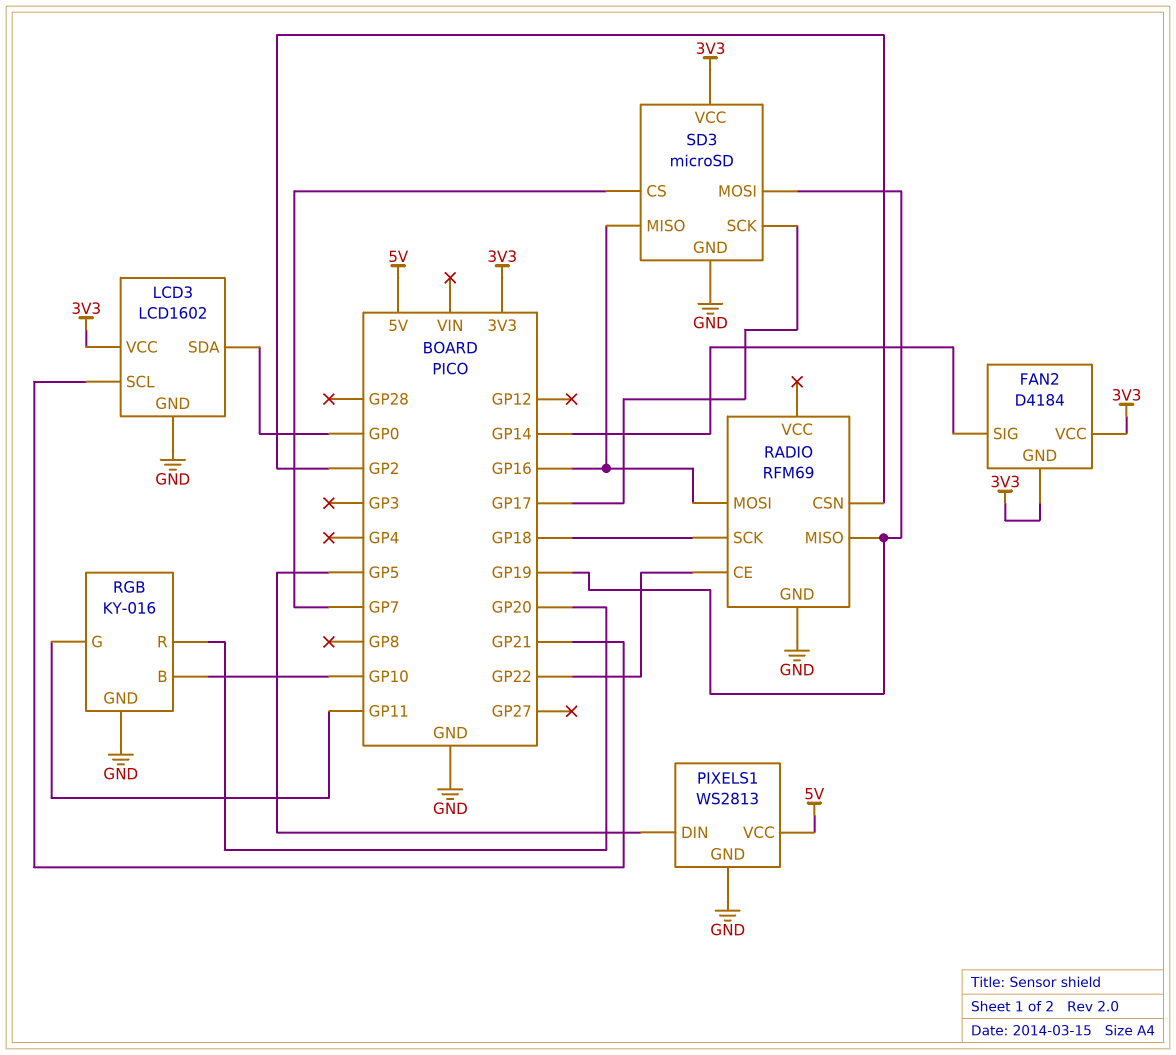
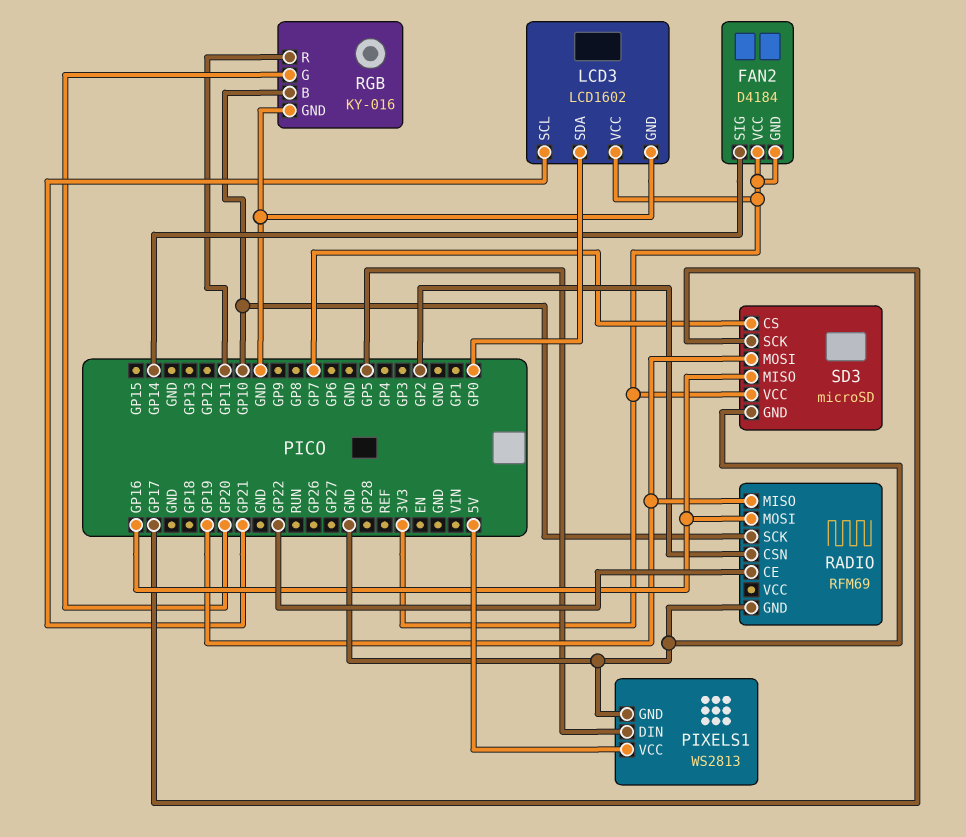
RADIO pin SCK: GP18 -> GP10
RGB pin G: GP11 -> GP20
RGB pin R: GP20 -> GP11

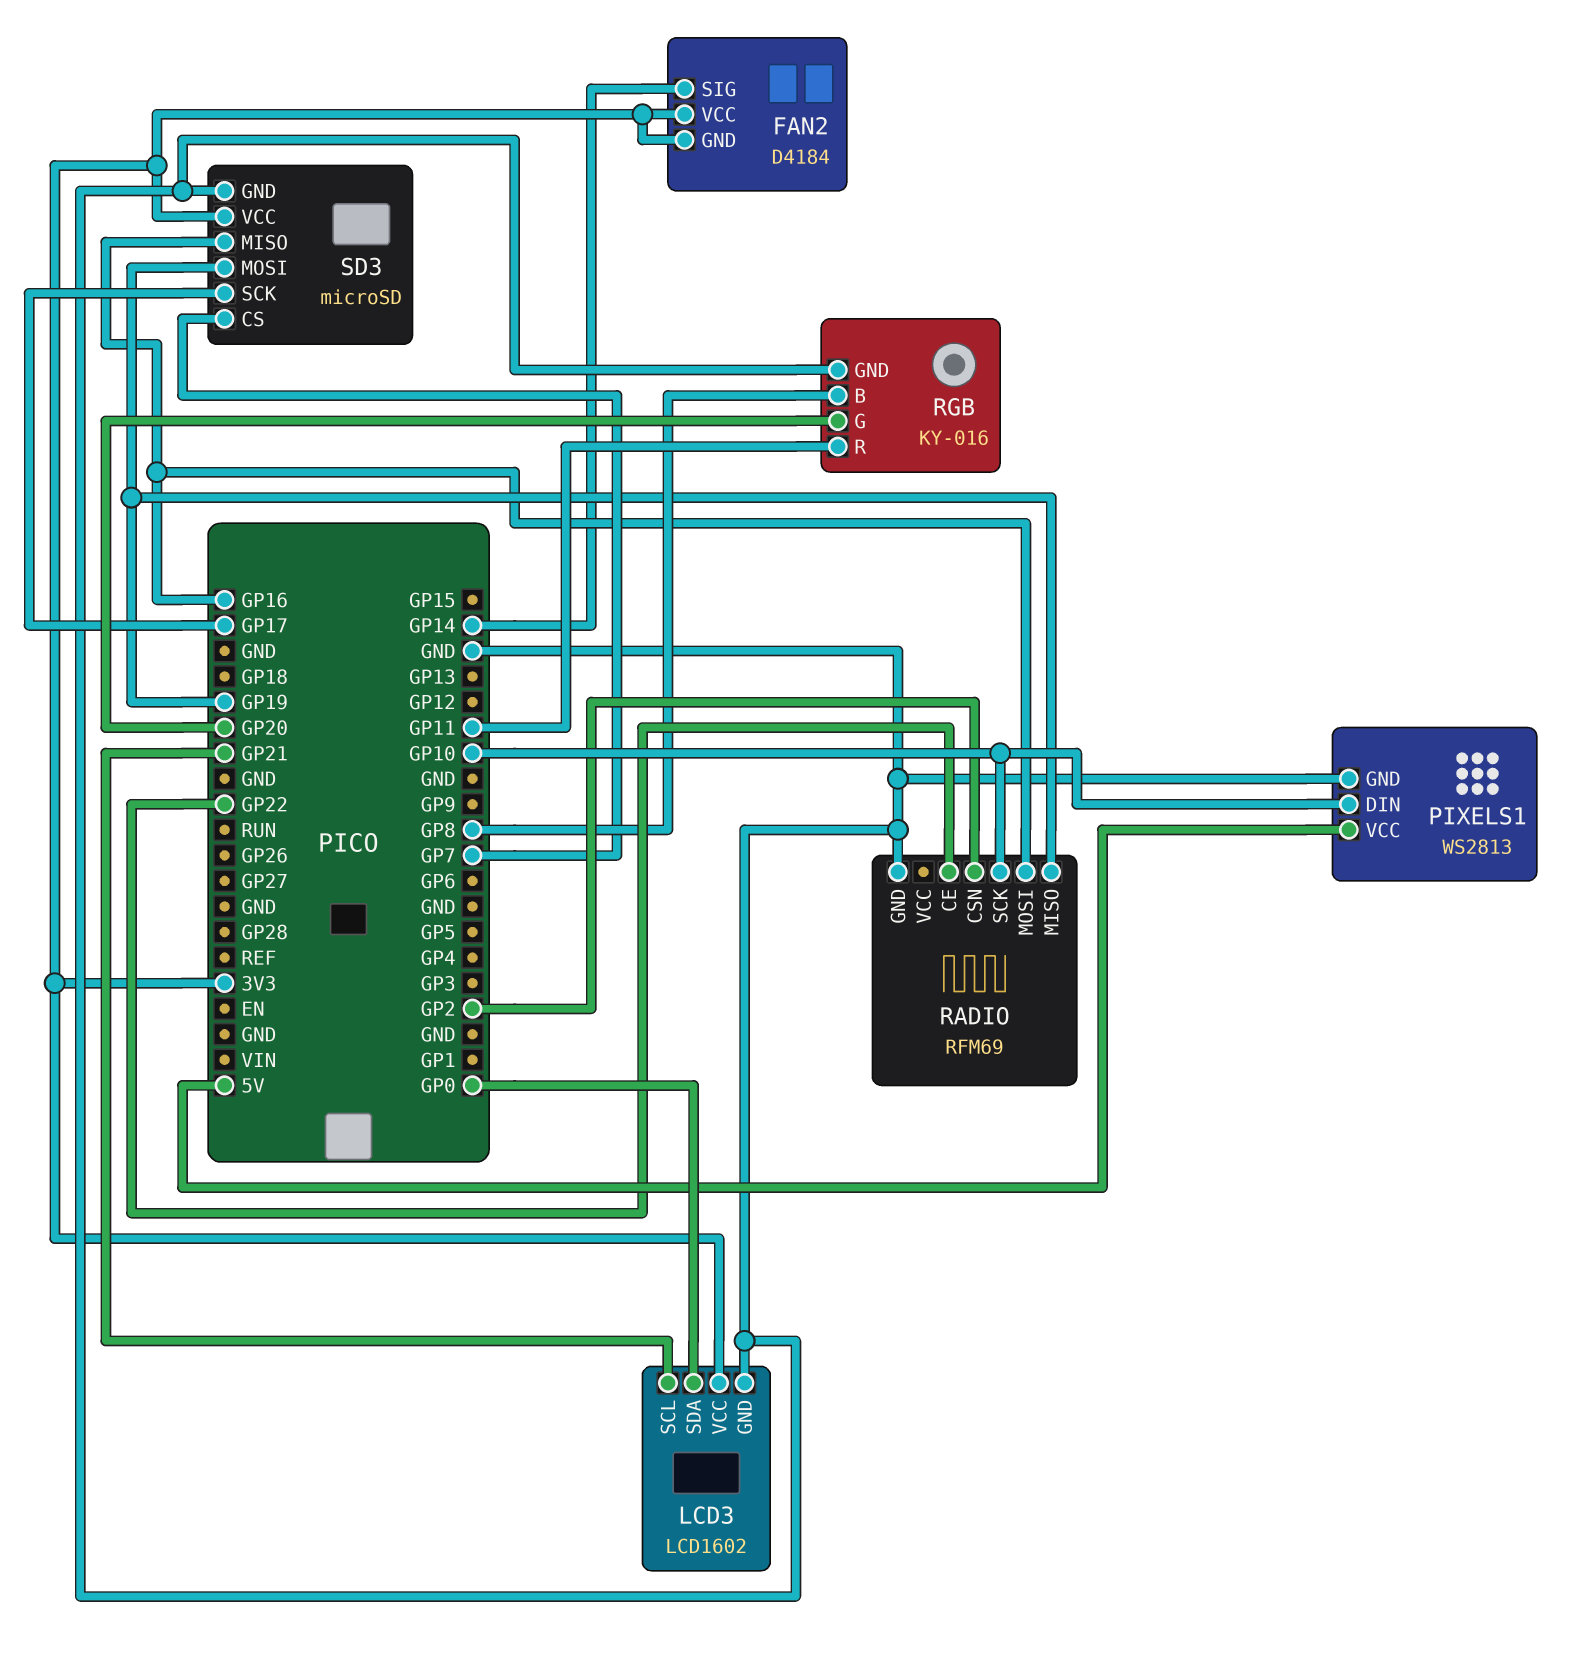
PIXELS1 pin DIN: GP5 -> GP10
RGB pin B: GP10 -> GP8

